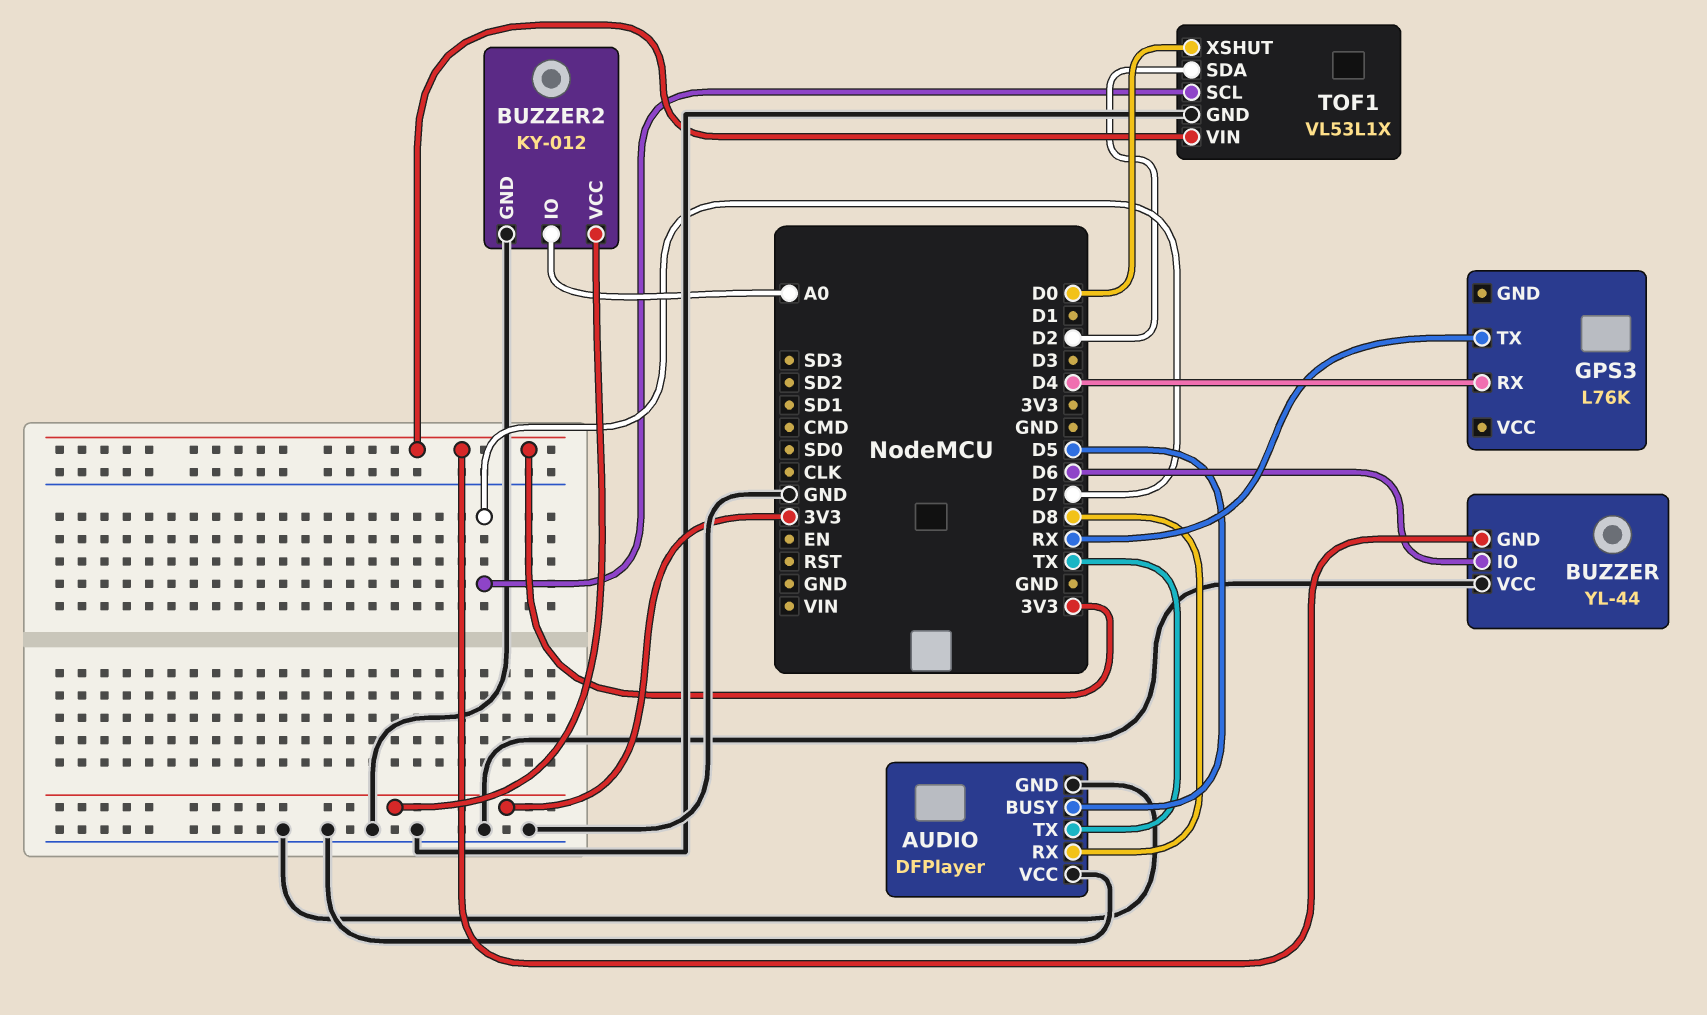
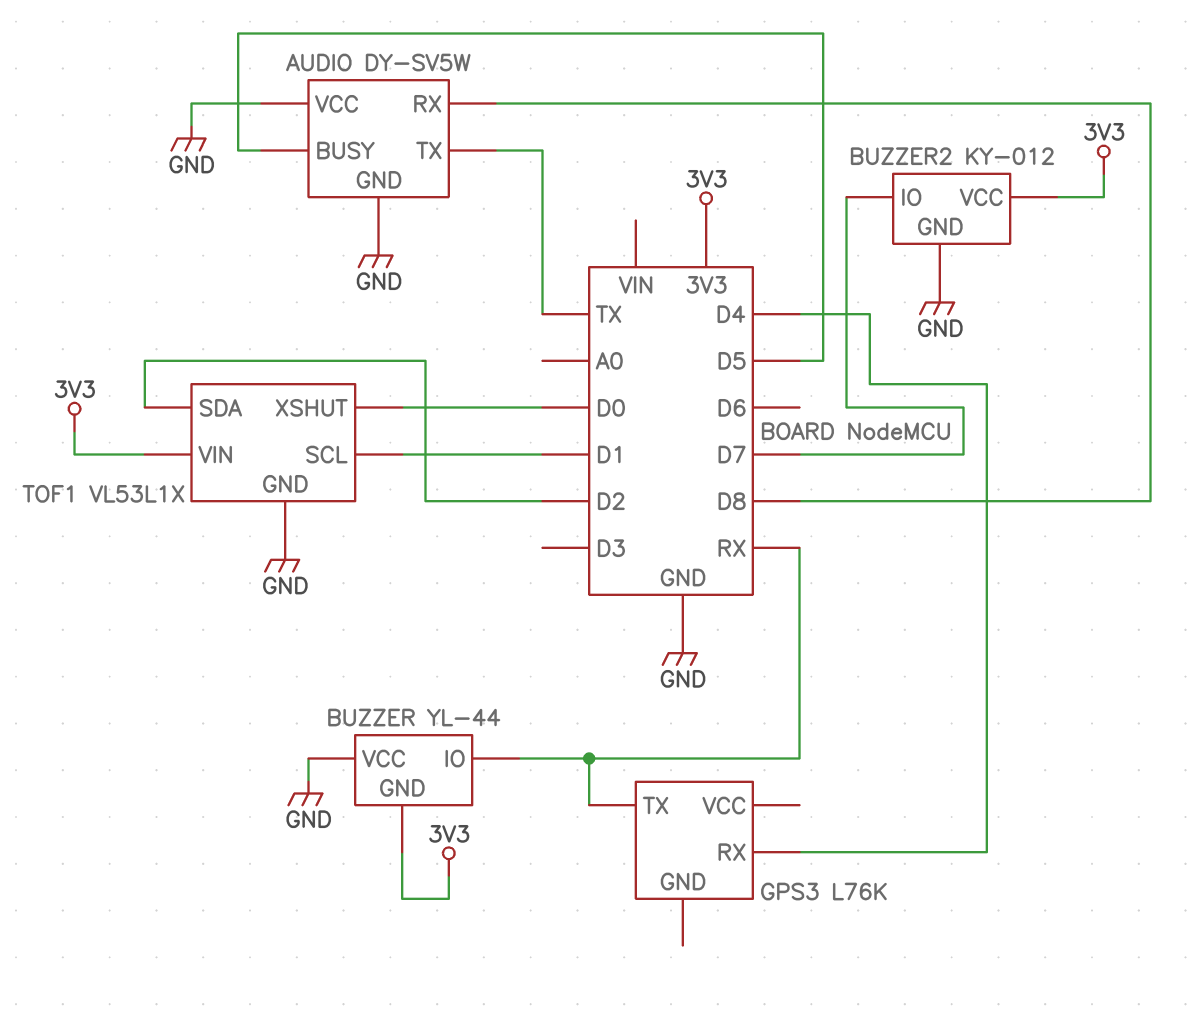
AUDIO: DFPlayer -> DY-SV5W
BUZZER pin IO: D6 -> RX
BUZZER2 pin IO: A0 -> D7
TOF1 pin SCL: D7 -> D1

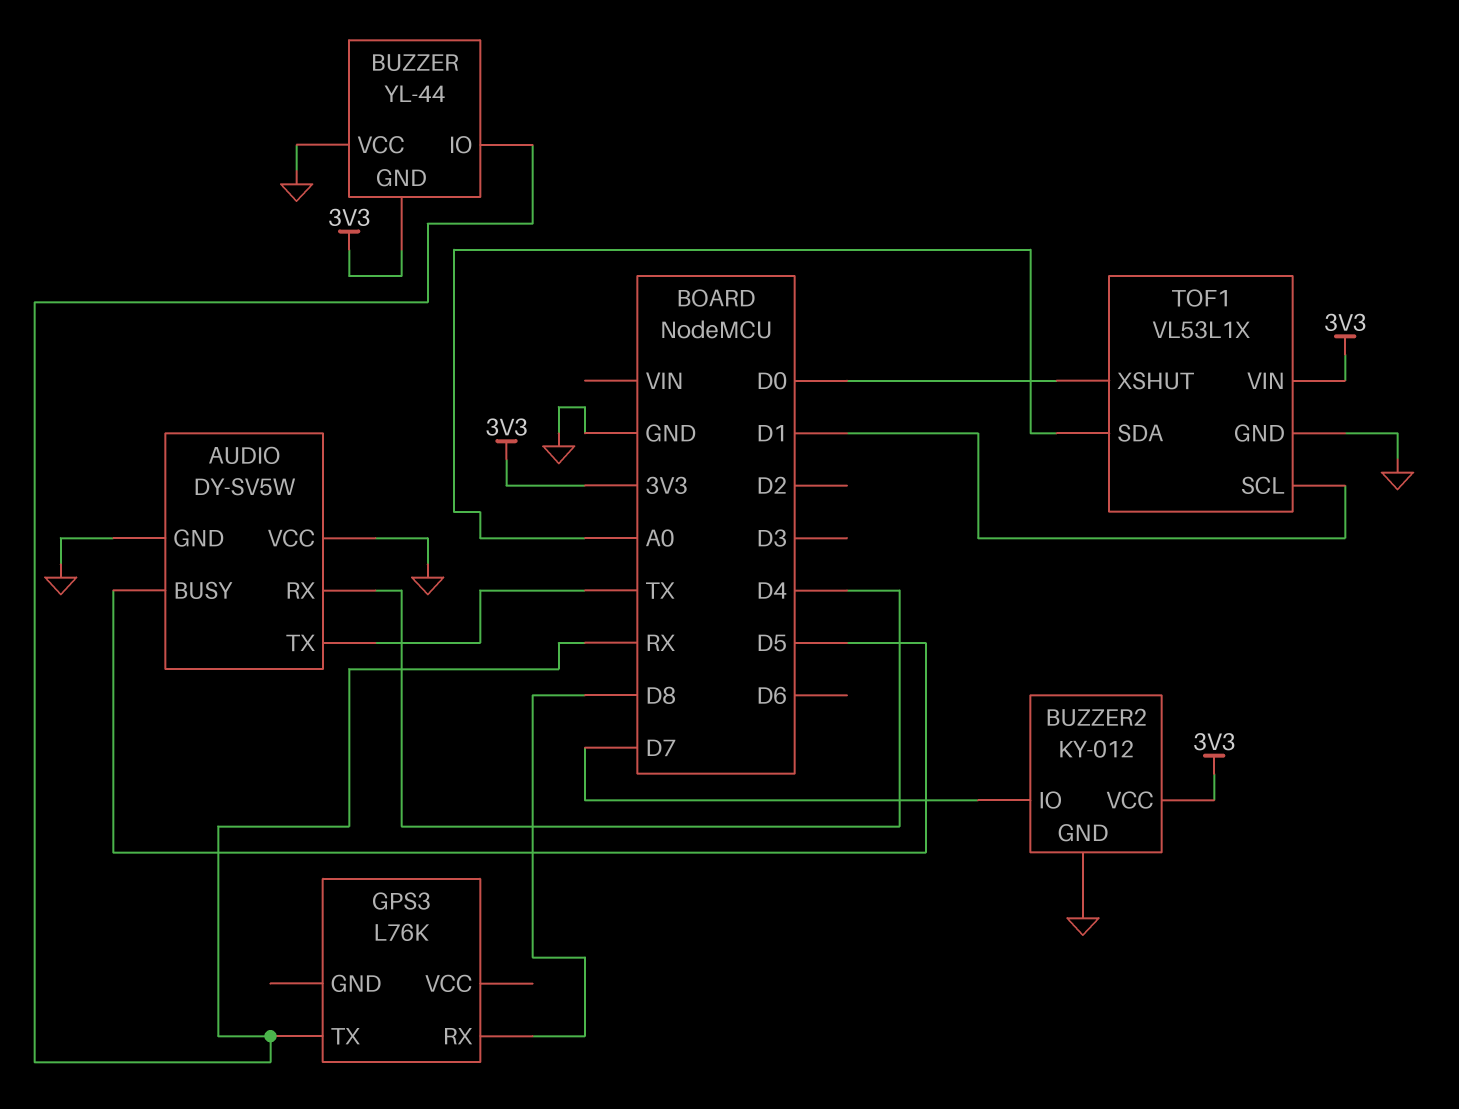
AUDIO pin RX: D8 -> D4
GPS3 pin RX: D4 -> D8
TOF1 pin SDA: D2 -> A0

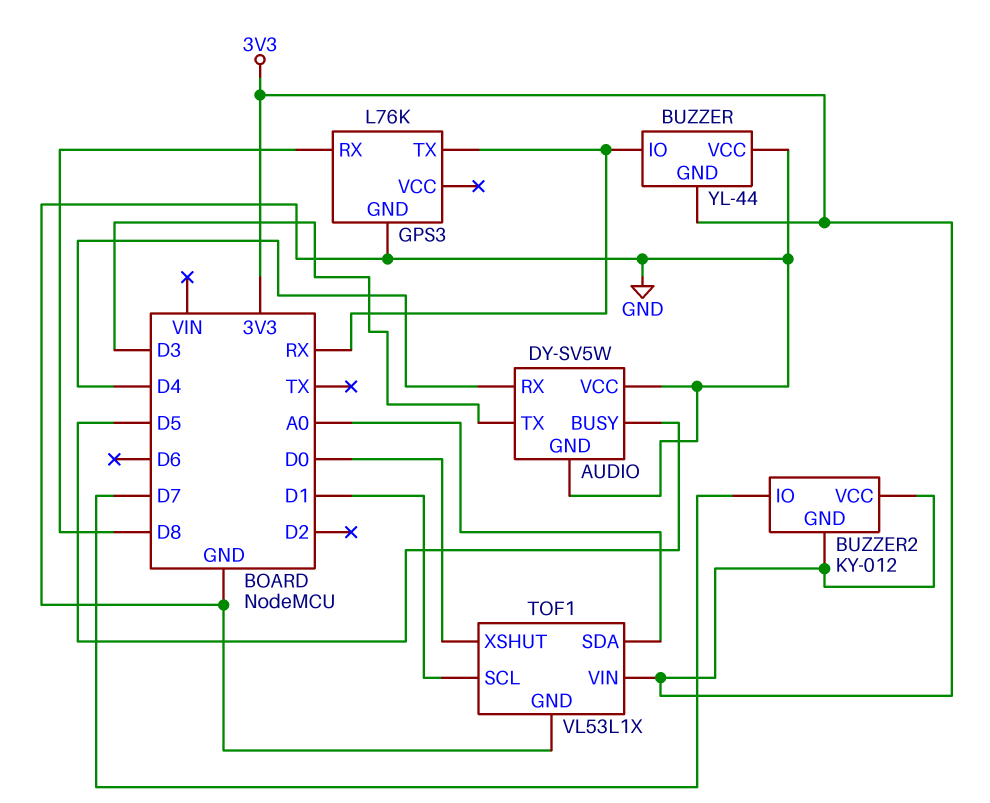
AUDIO pin TX: TX -> D3
BUZZER2 pin GND: GND -> 3V3
GPS3 pin GND: none -> GND

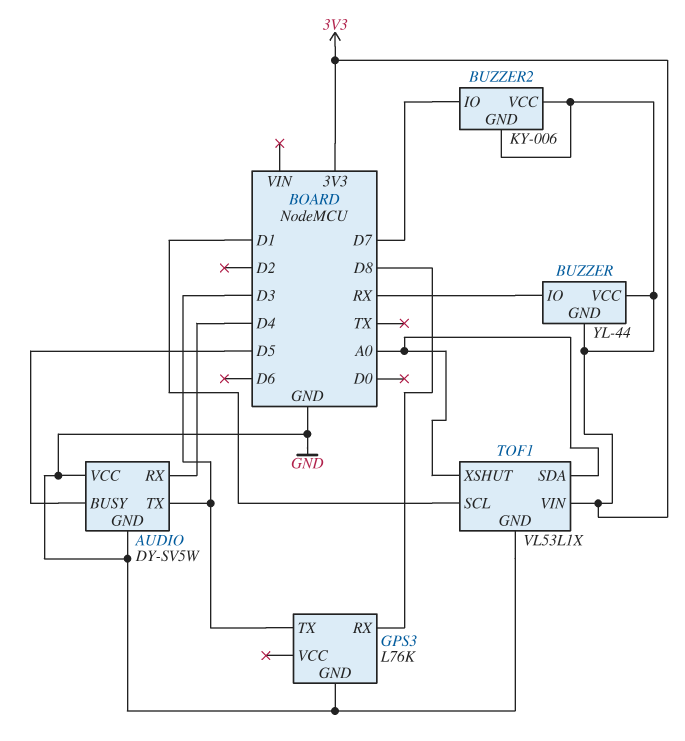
BUZZER pin VCC: GND -> 3V3
BUZZER2: KY-012 -> KY-006
GPS3 pin TX: RX -> D3
TOF1 pin XSHUT: D0 -> A0

